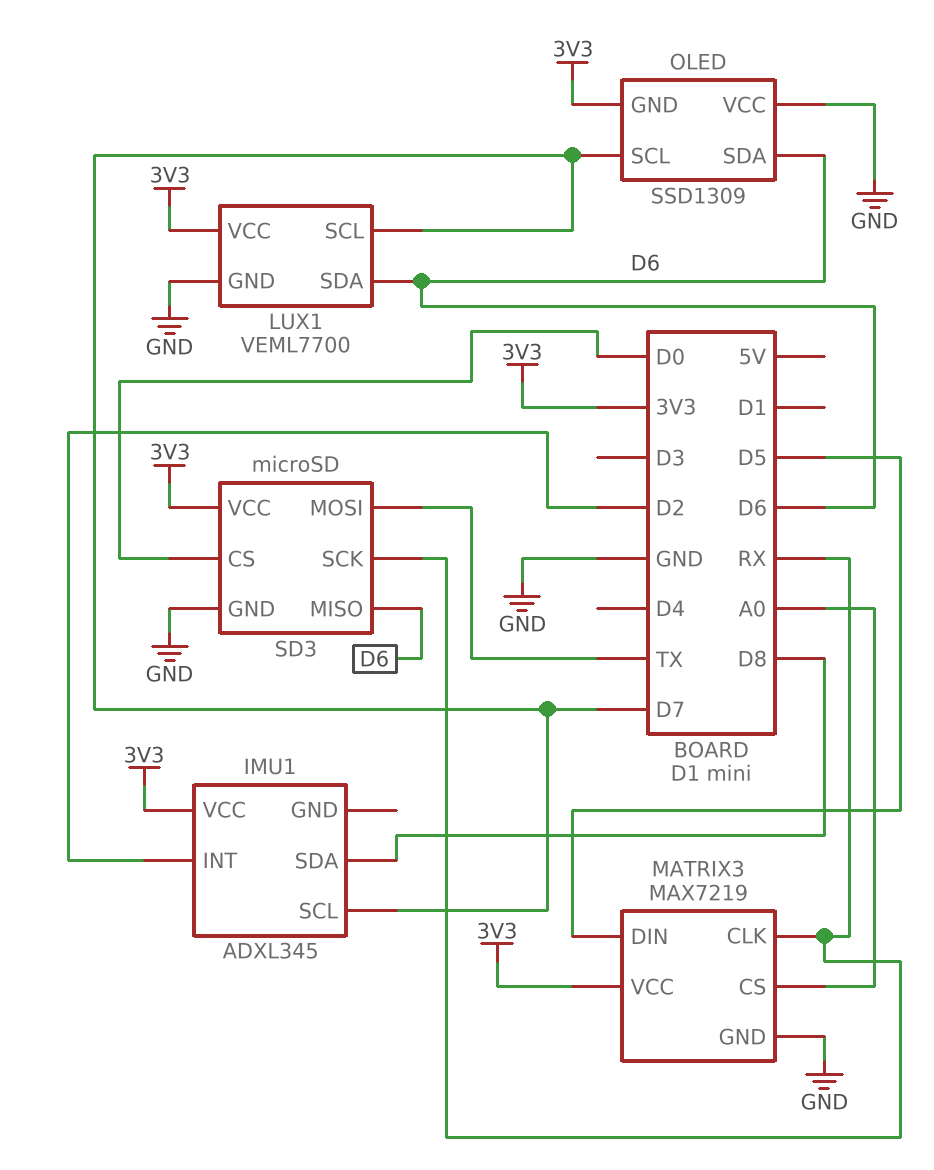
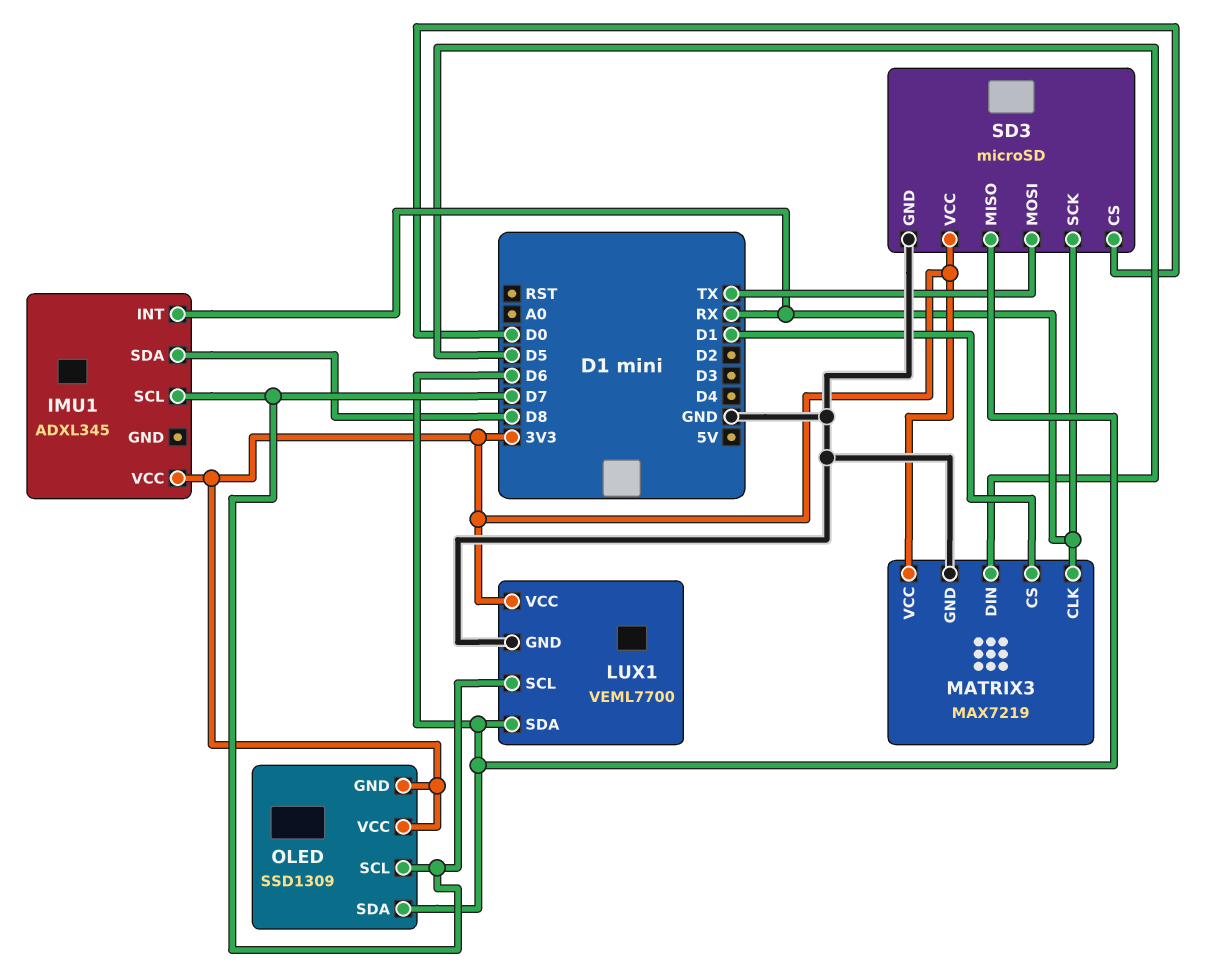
IMU1 pin INT: D2 -> RX
MATRIX3 pin CS: A0 -> D1
OLED pin VCC: GND -> 3V3

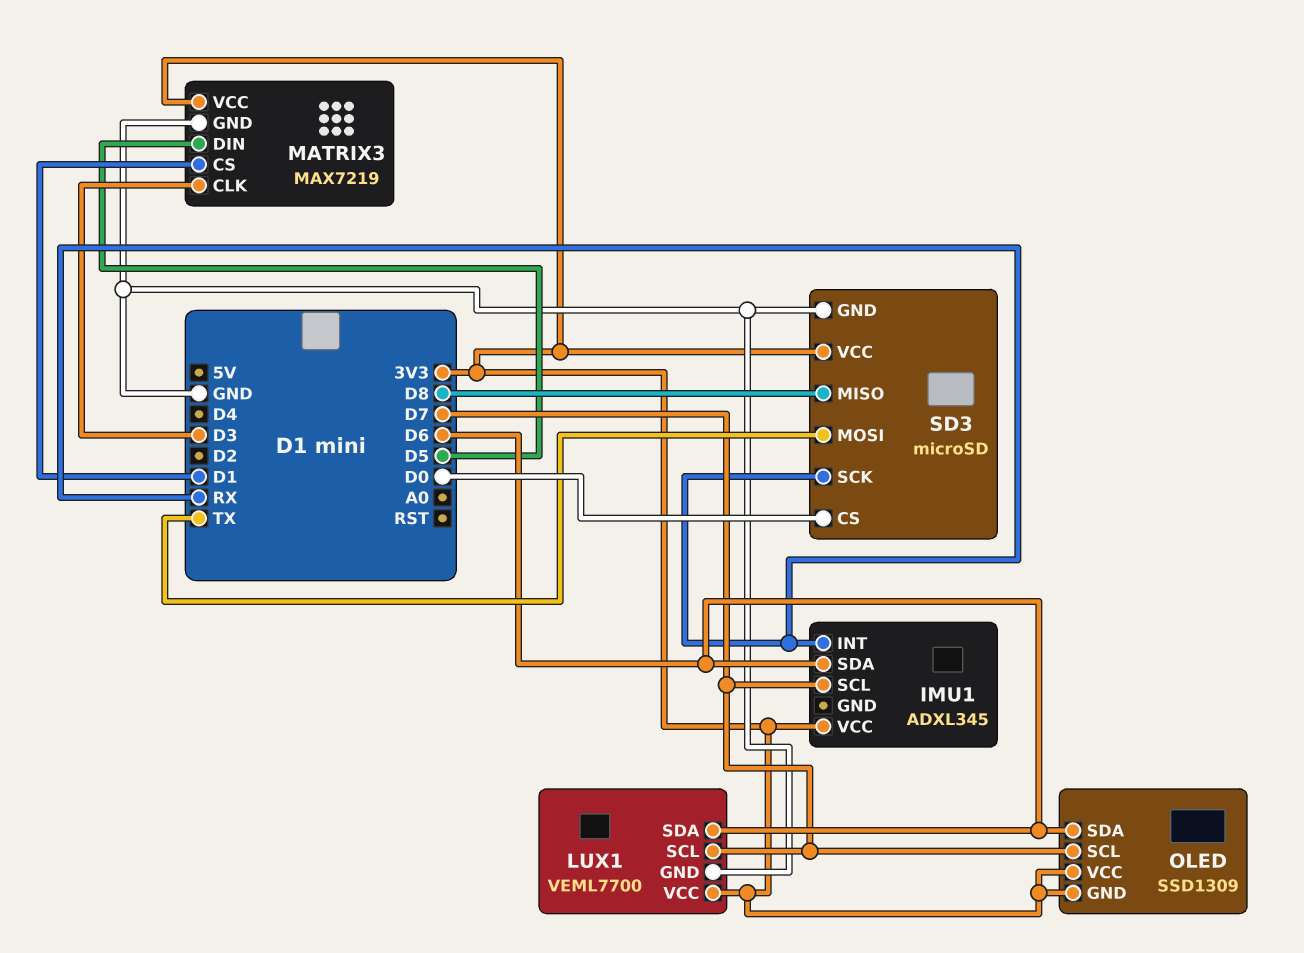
IMU1 pin SDA: D8 -> D6
MATRIX3 pin CLK: RX -> D3
SD3 pin MISO: D6 -> D8

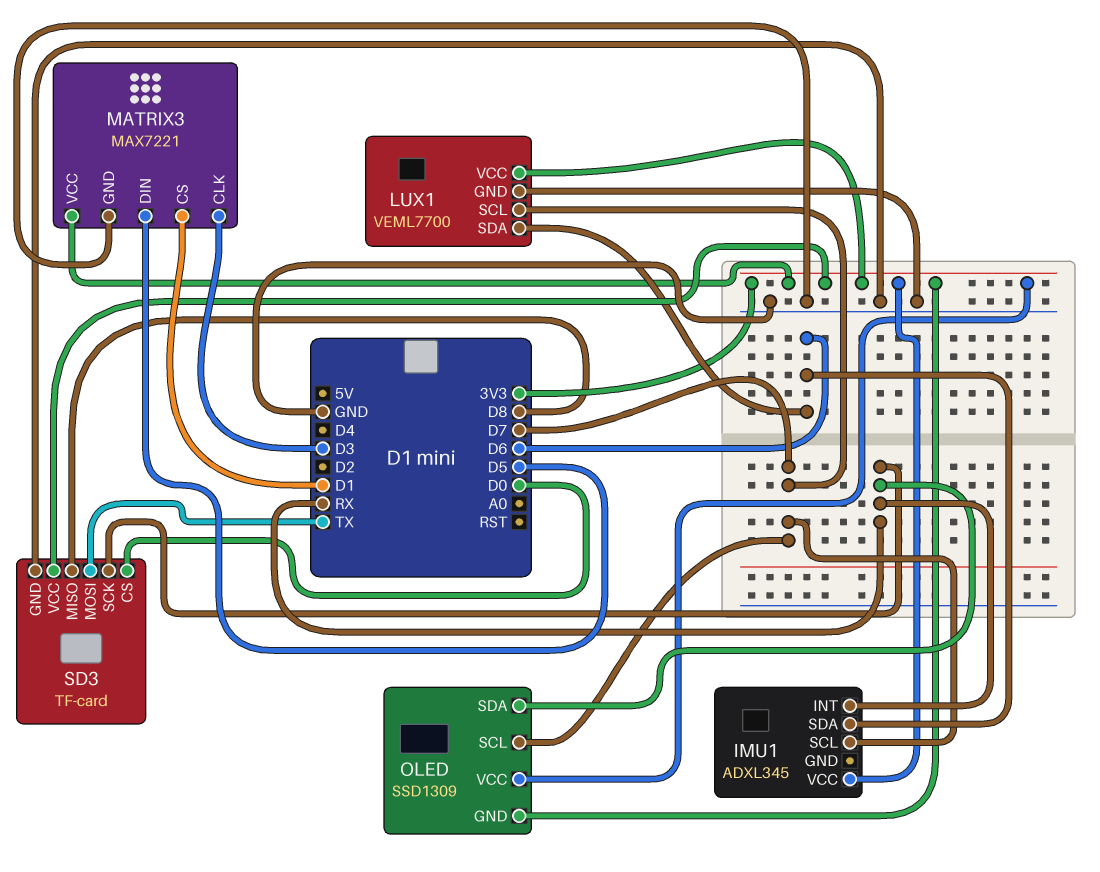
MATRIX3: MAX7219 -> MAX7221
OLED pin SDA: D6 -> RX
SD3: microSD -> TF-card

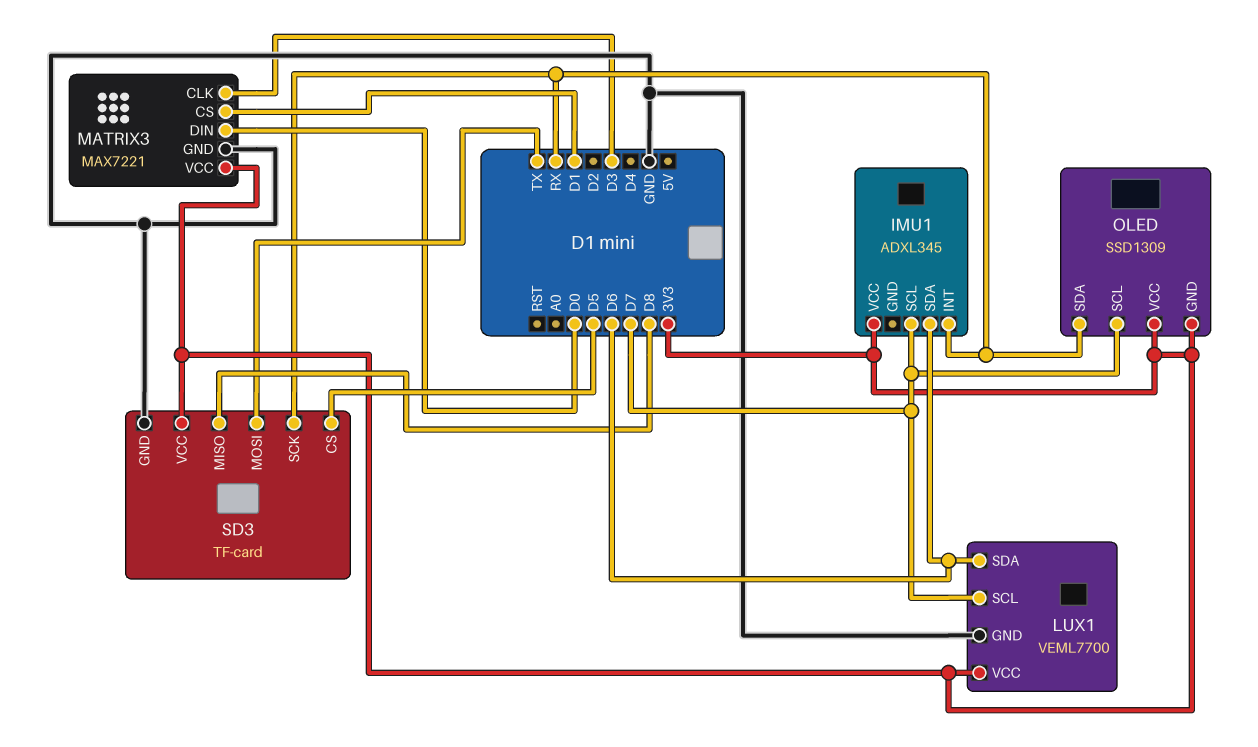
MATRIX3 pin DIN: D5 -> D0
SD3 pin CS: D0 -> D5

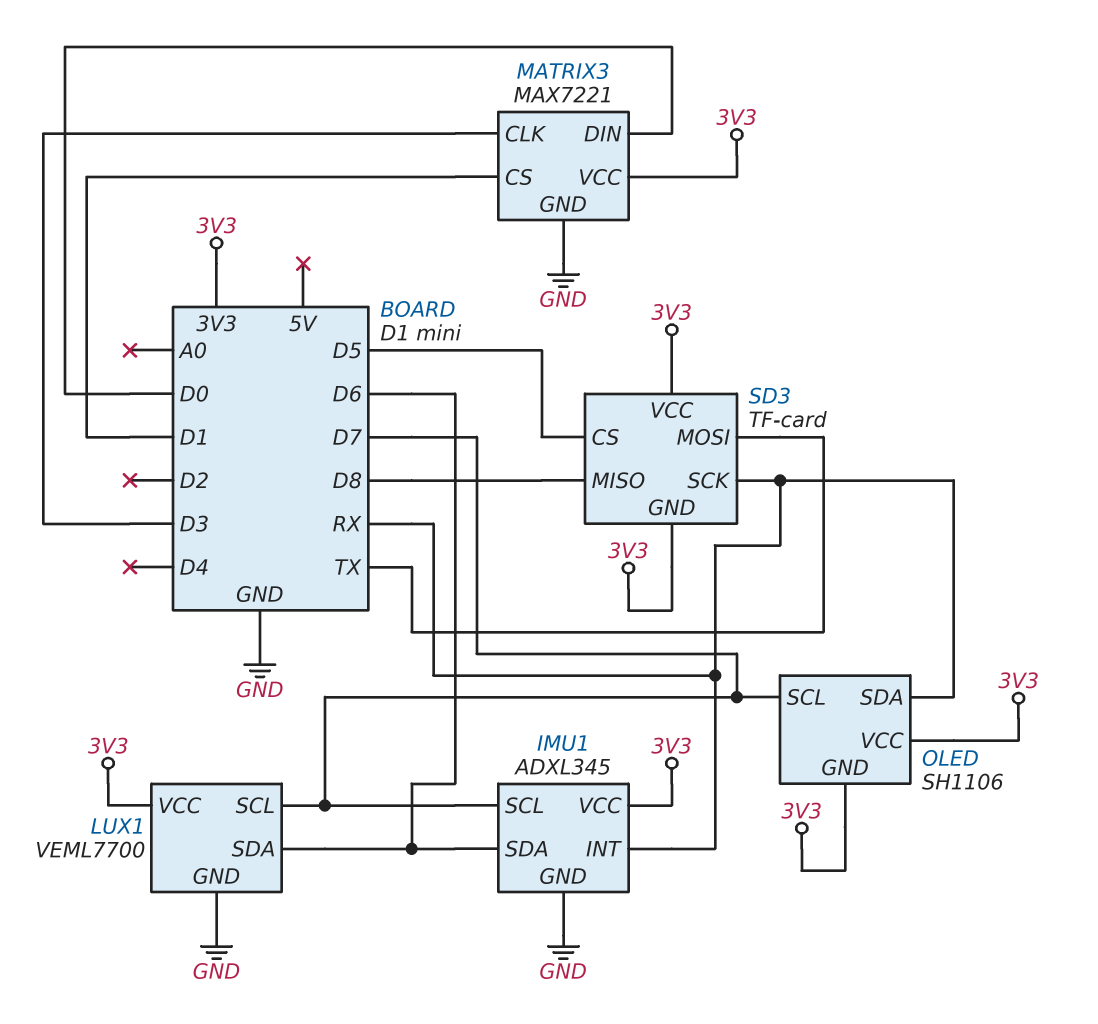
IMU1 pin GND: none -> GND
OLED: SSD1309 -> SH1106
SD3 pin GND: GND -> 3V3

